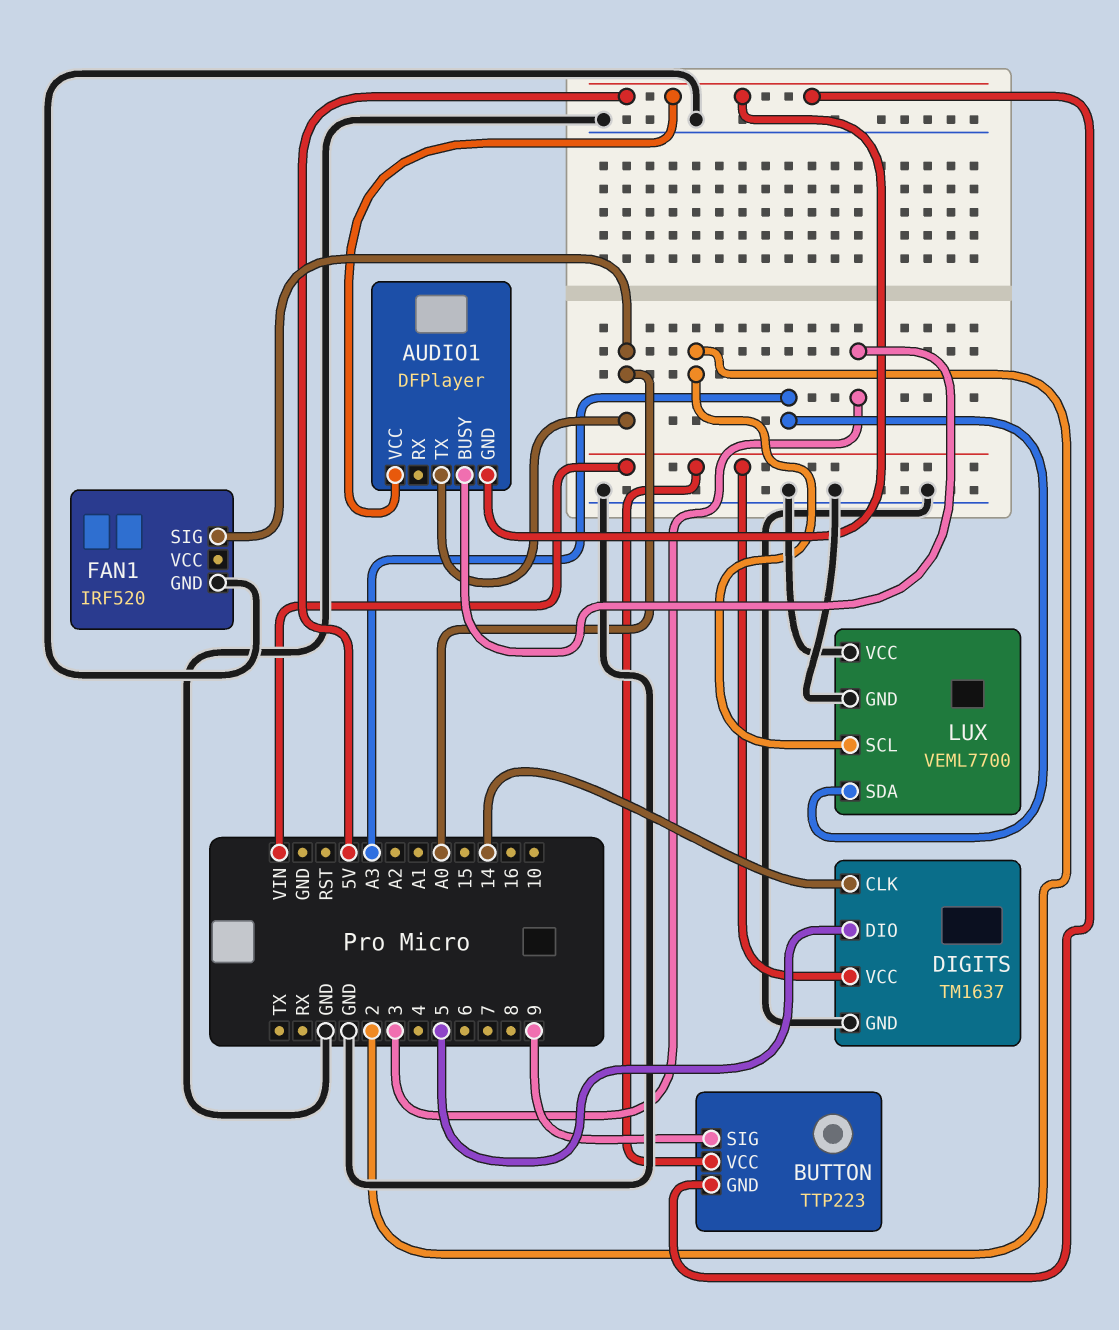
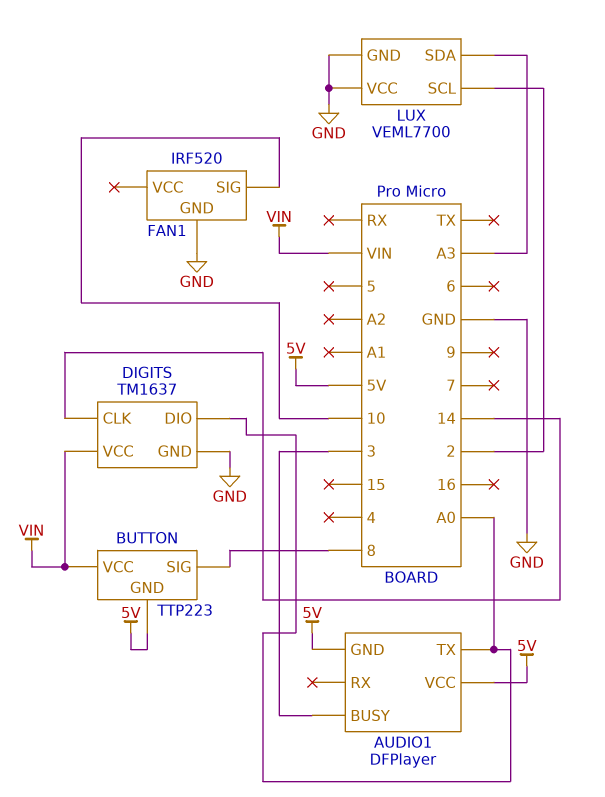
BUTTON pin SIG: 9 -> 8
DIGITS pin DIO: 5 -> A0
FAN1 pin SIG: A0 -> 10

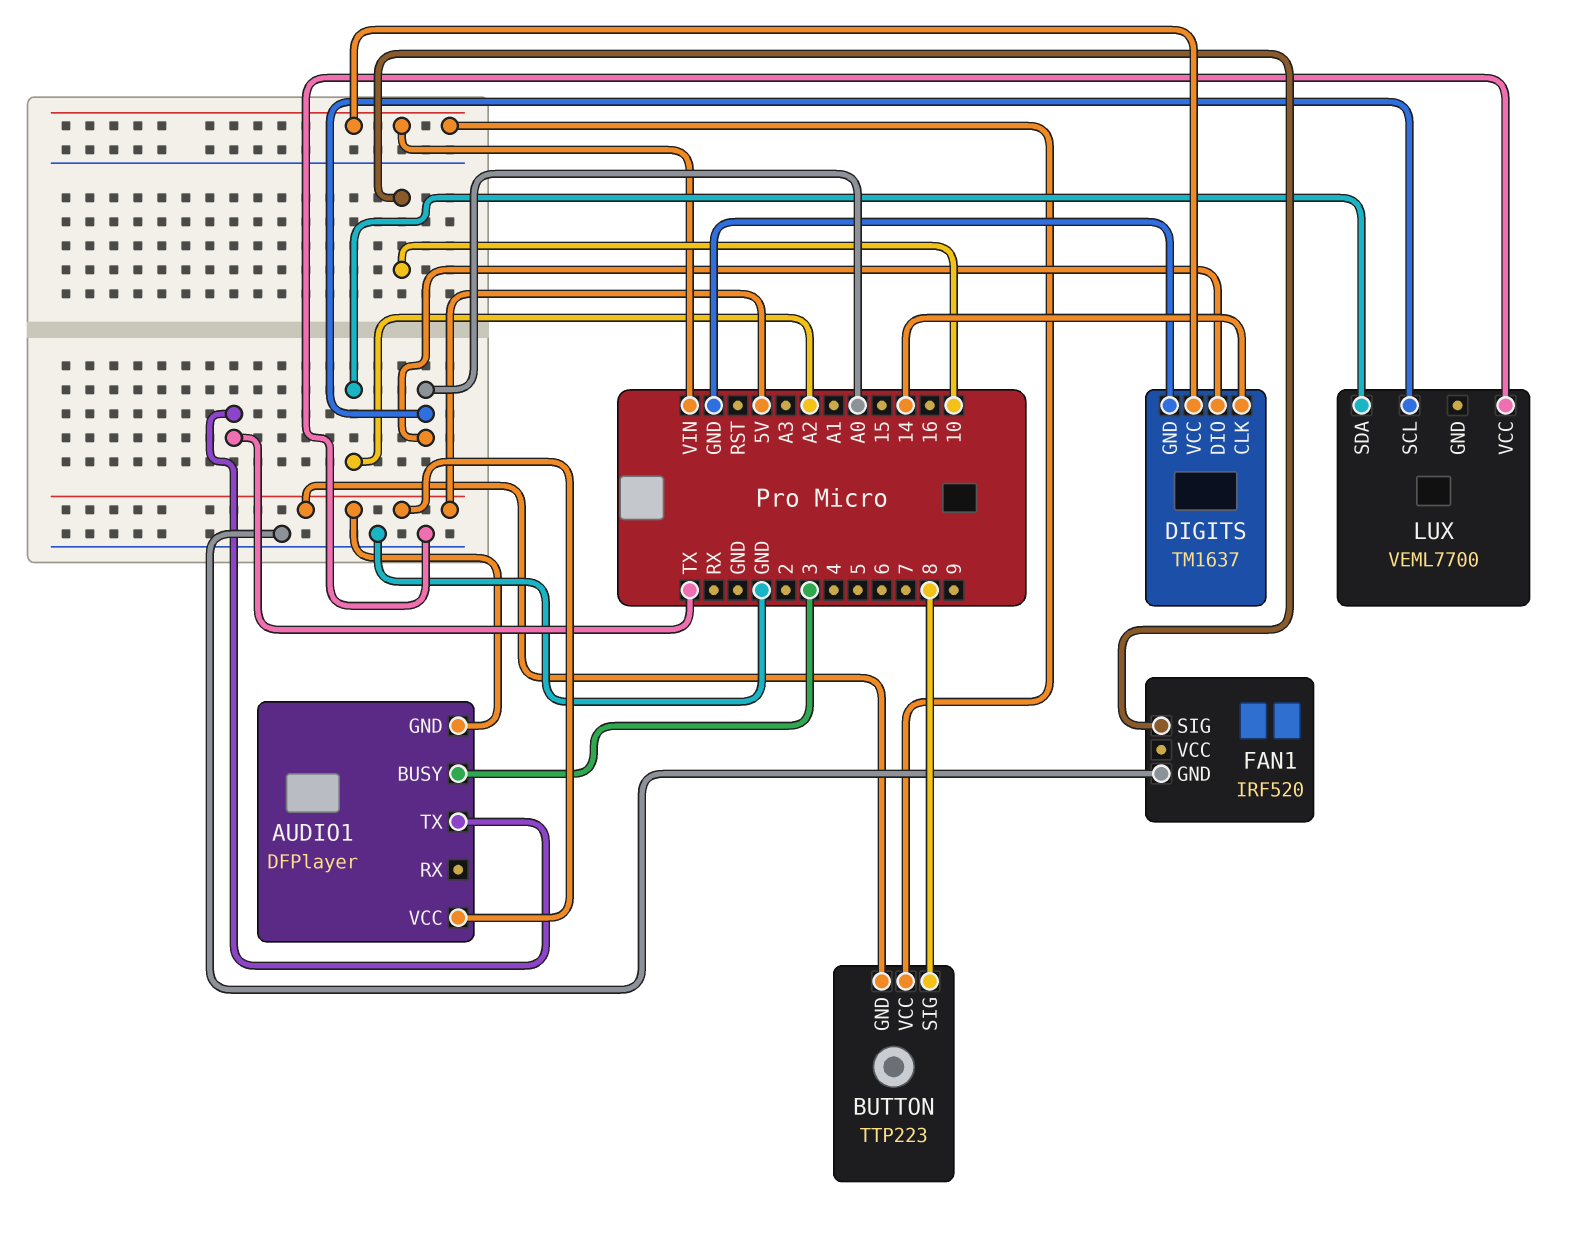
AUDIO1 pin TX: A0 -> TX
LUX pin GND: GND -> none
LUX pin SCL: 2 -> A0
LUX pin SDA: A3 -> A2

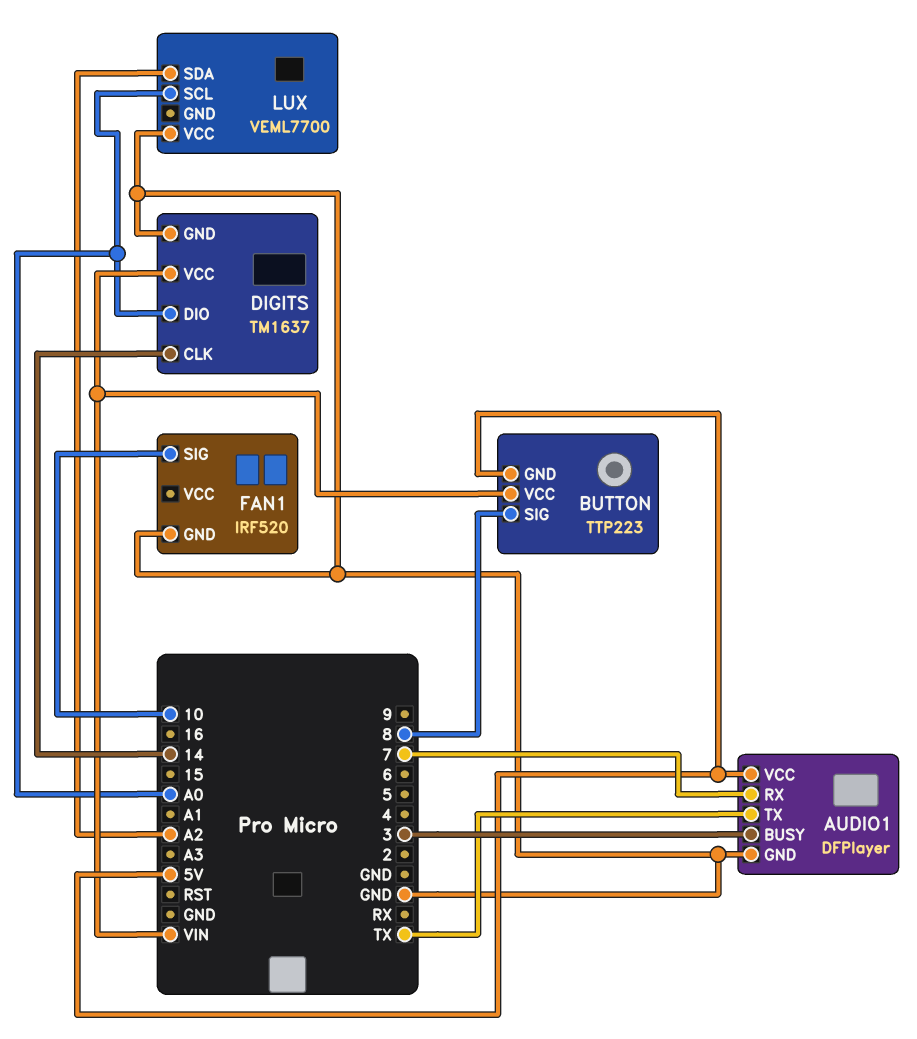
AUDIO1 pin GND: 5V -> GND
AUDIO1 pin RX: none -> 7

